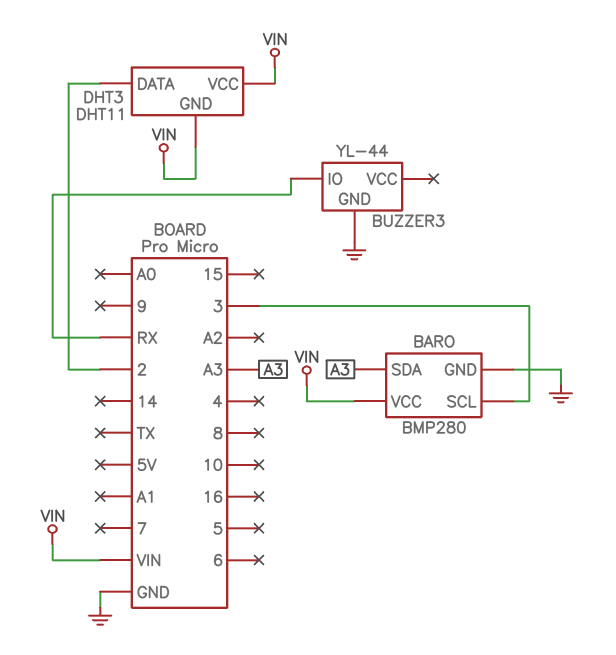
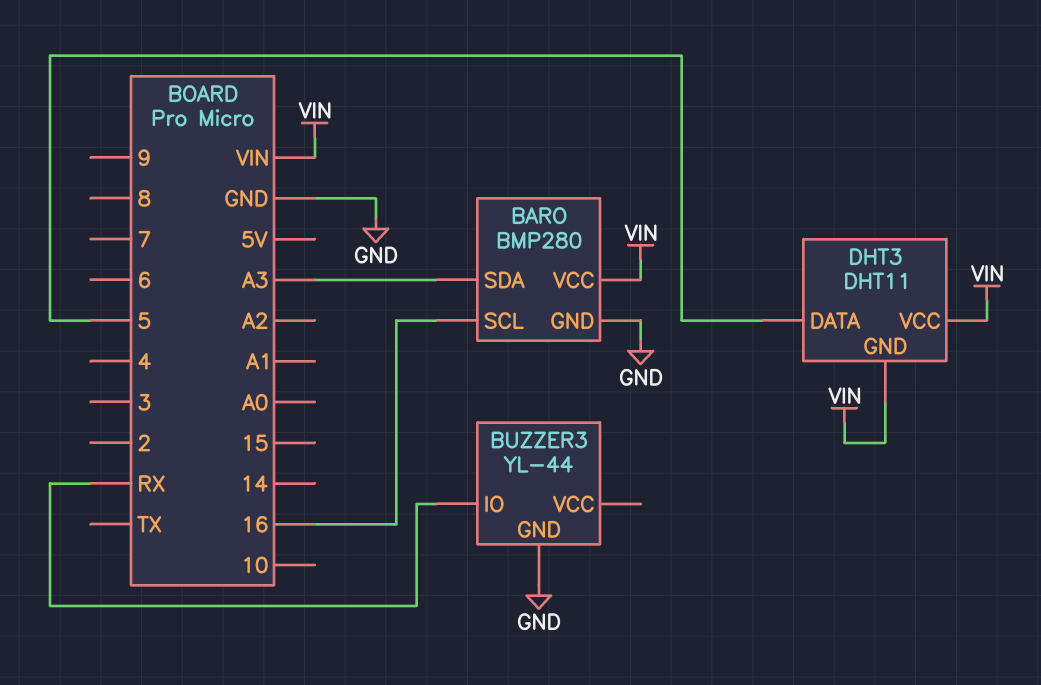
BARO pin SCL: 3 -> 16
DHT3 pin DATA: 2 -> 5

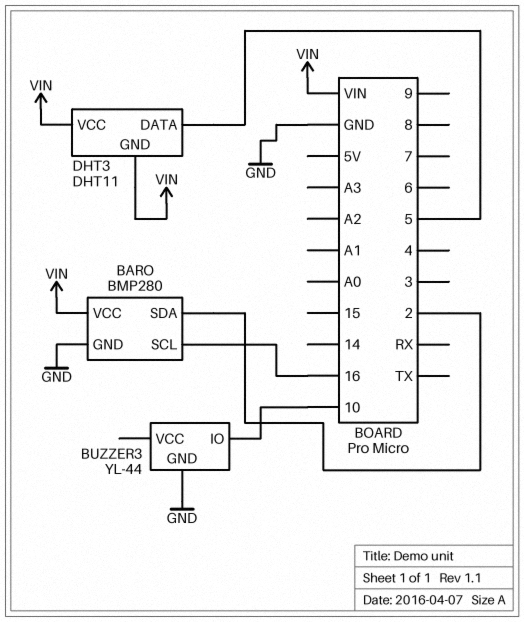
BARO pin SDA: A3 -> 2
BUZZER3 pin IO: RX -> 10

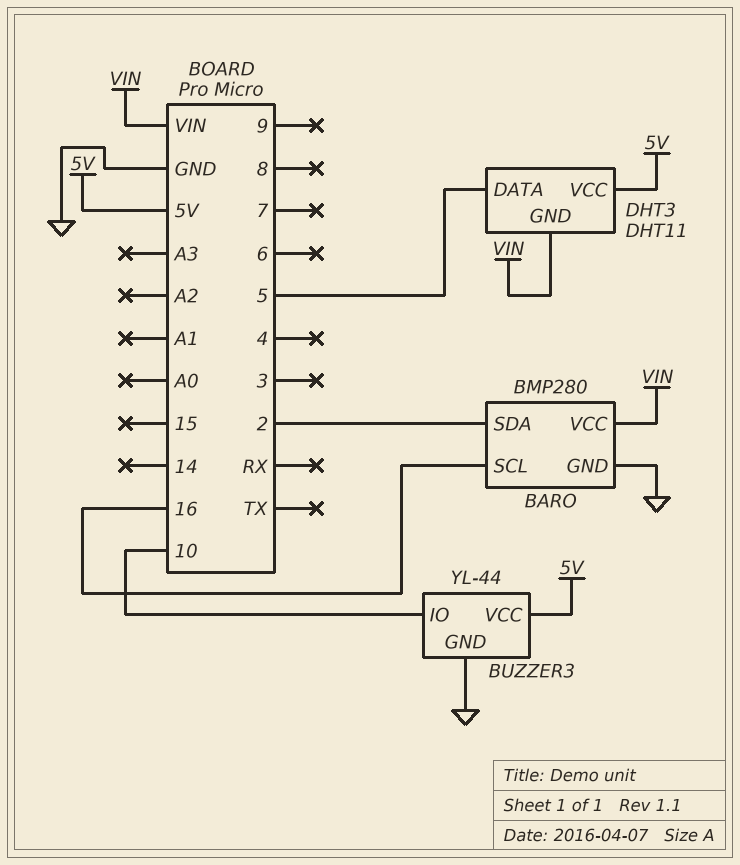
BUZZER3 pin VCC: none -> 5V
DHT3 pin VCC: VIN -> 5V

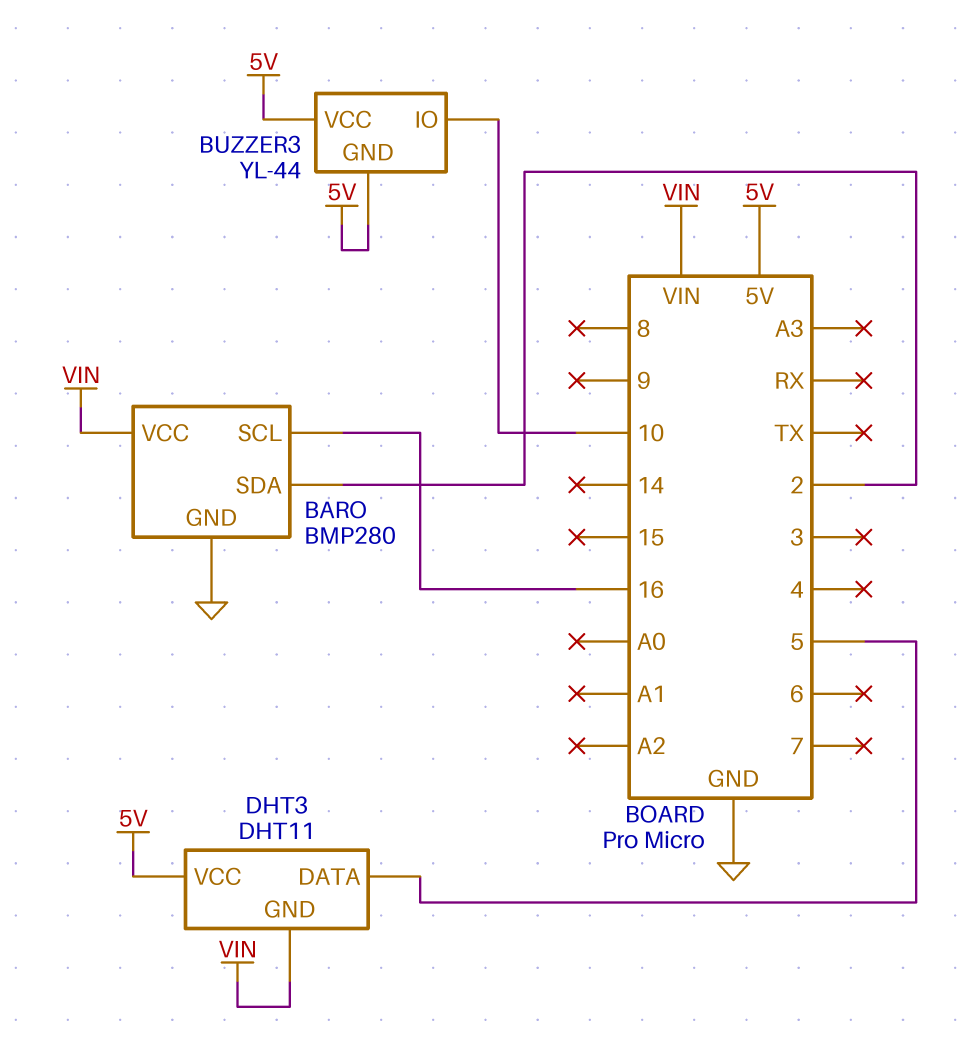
BUZZER3 pin GND: GND -> 5V

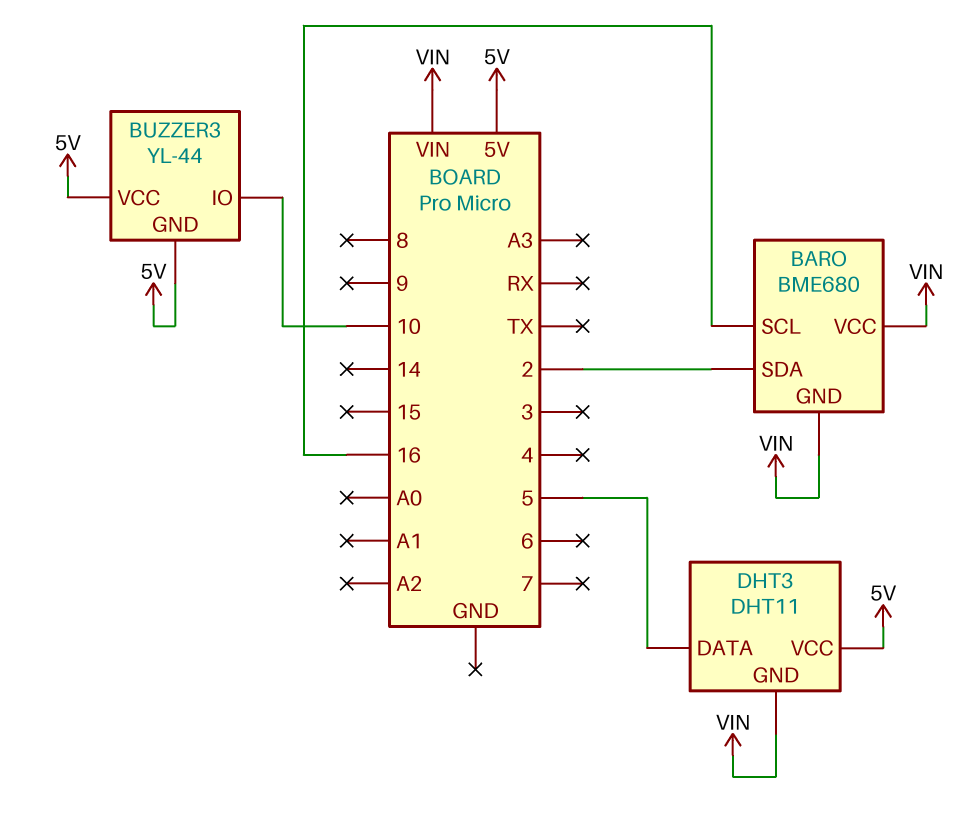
BARO: BMP280 -> BME680
BARO pin GND: GND -> VIN

